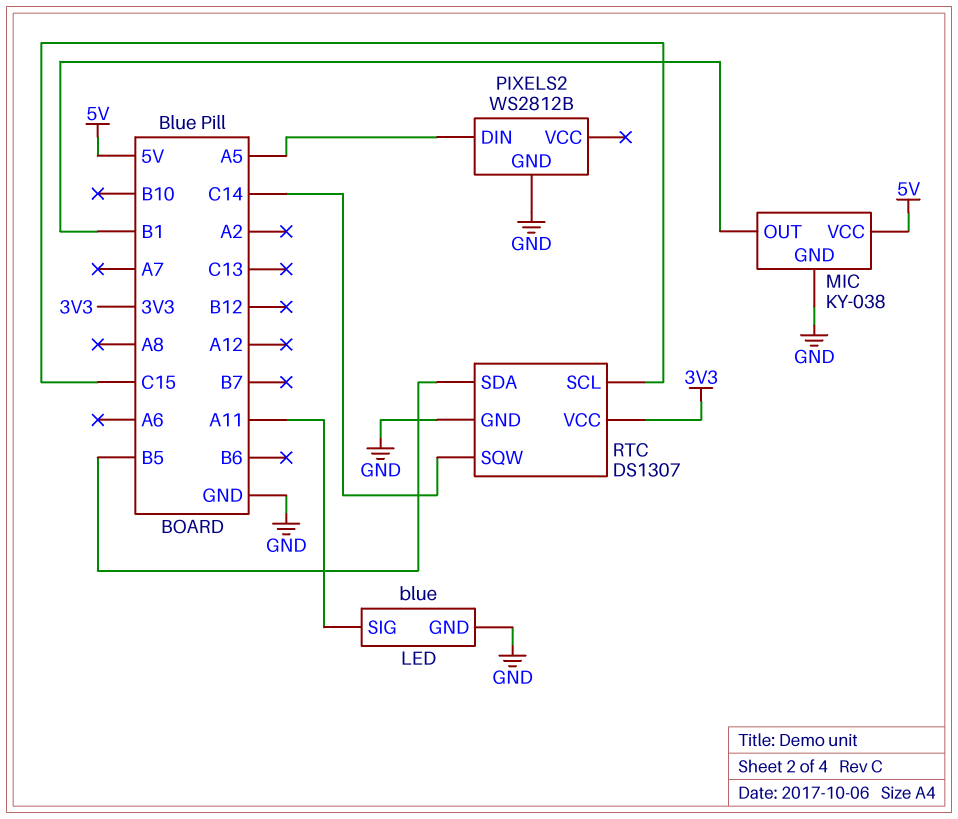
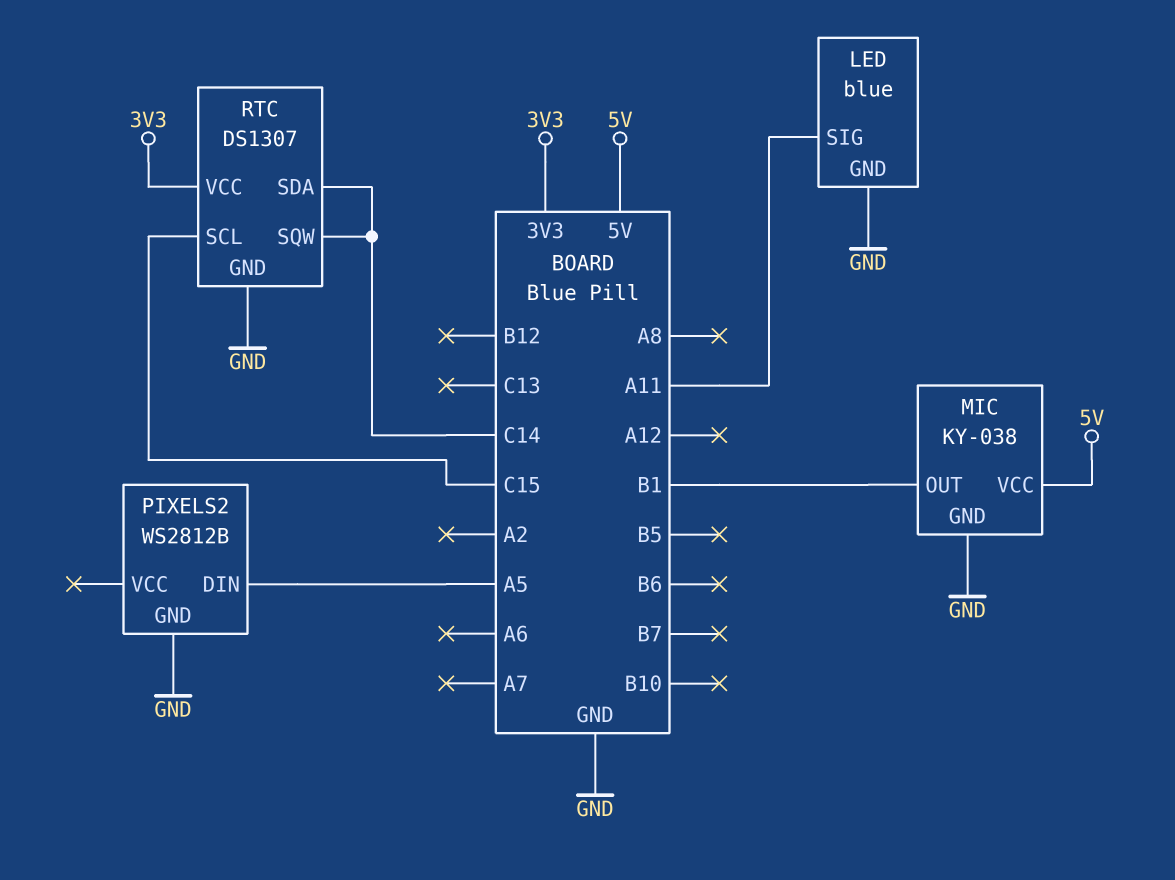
RTC pin SDA: B5 -> C14

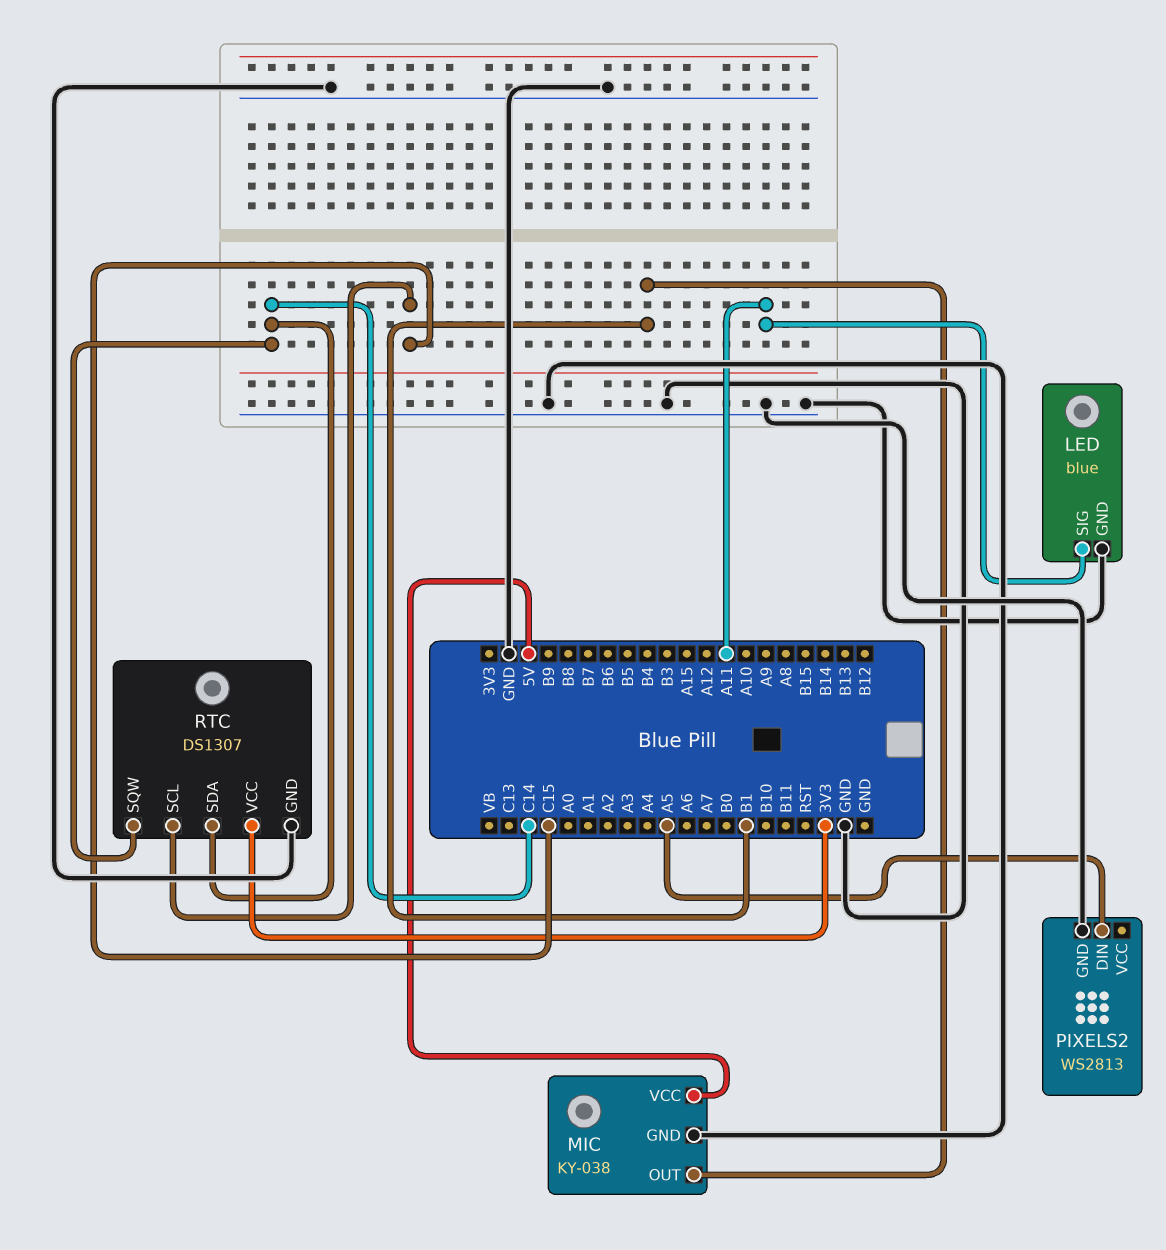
PIXELS2: WS2812B -> WS2813

